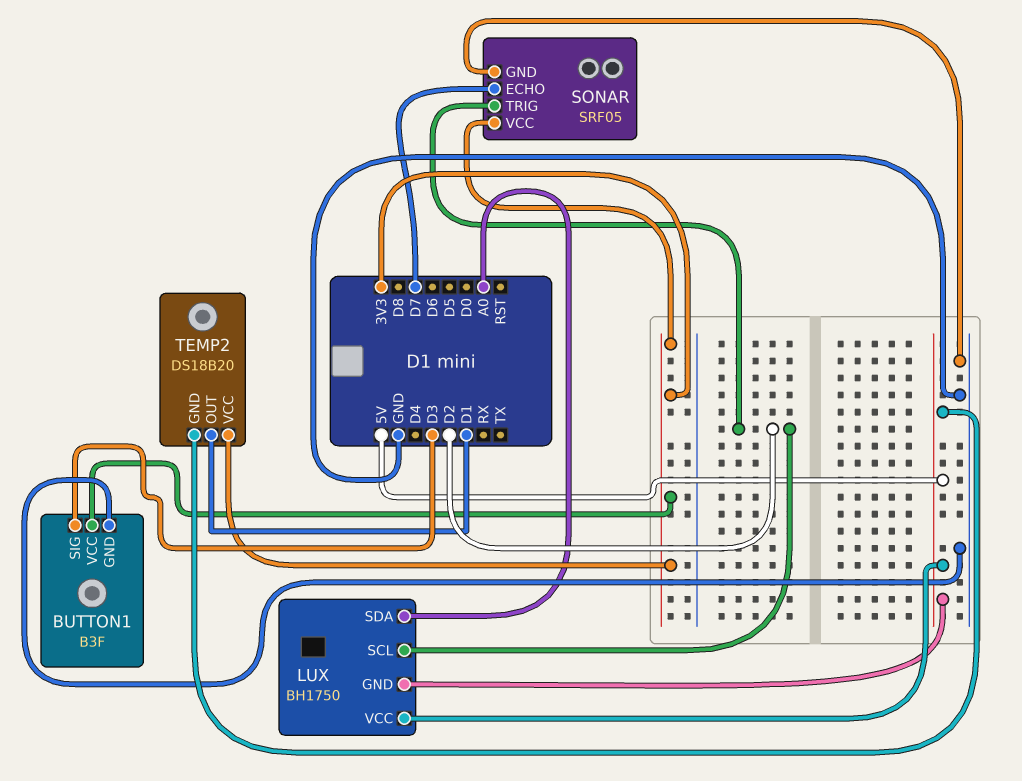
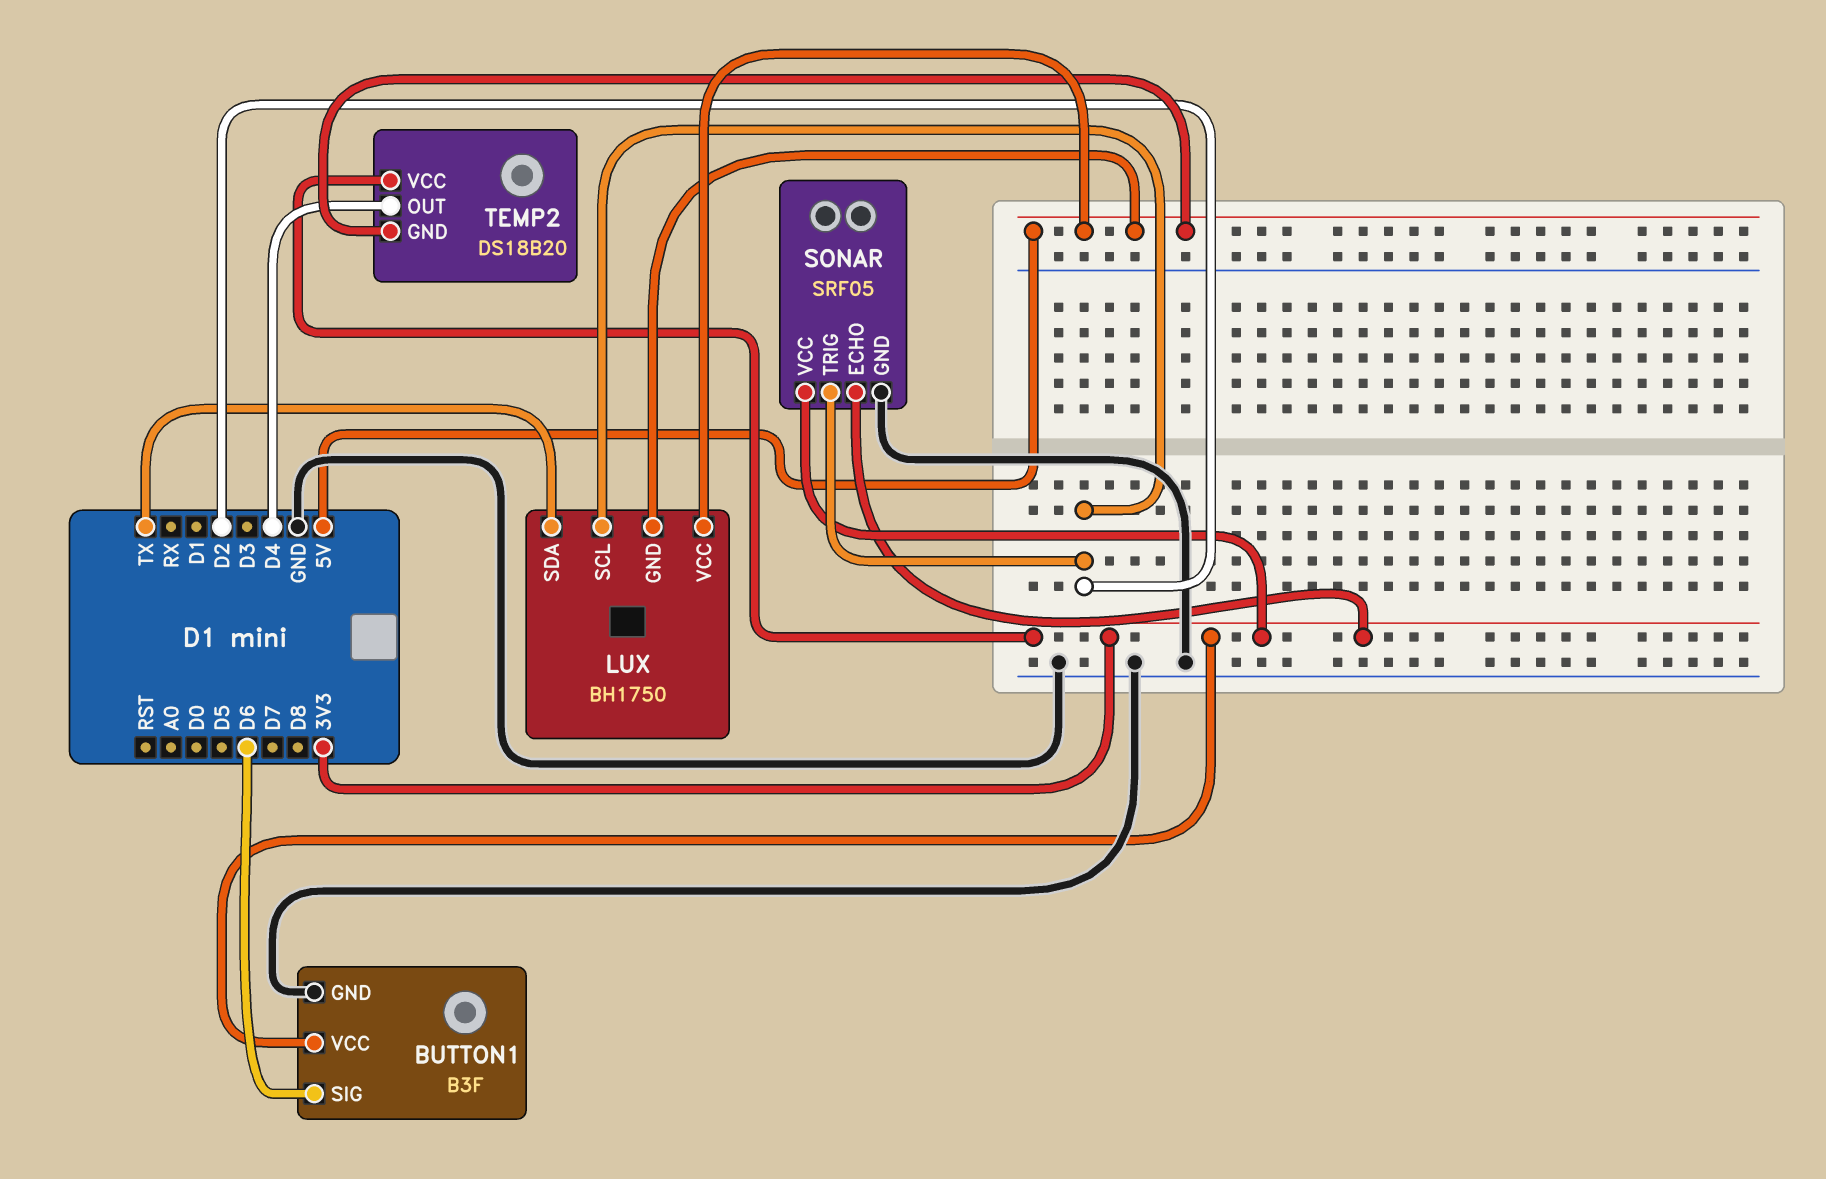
BUTTON1 pin SIG: D3 -> D6
LUX pin SDA: A0 -> TX
SONAR pin ECHO: D7 -> 3V3
TEMP2 pin OUT: D1 -> D4

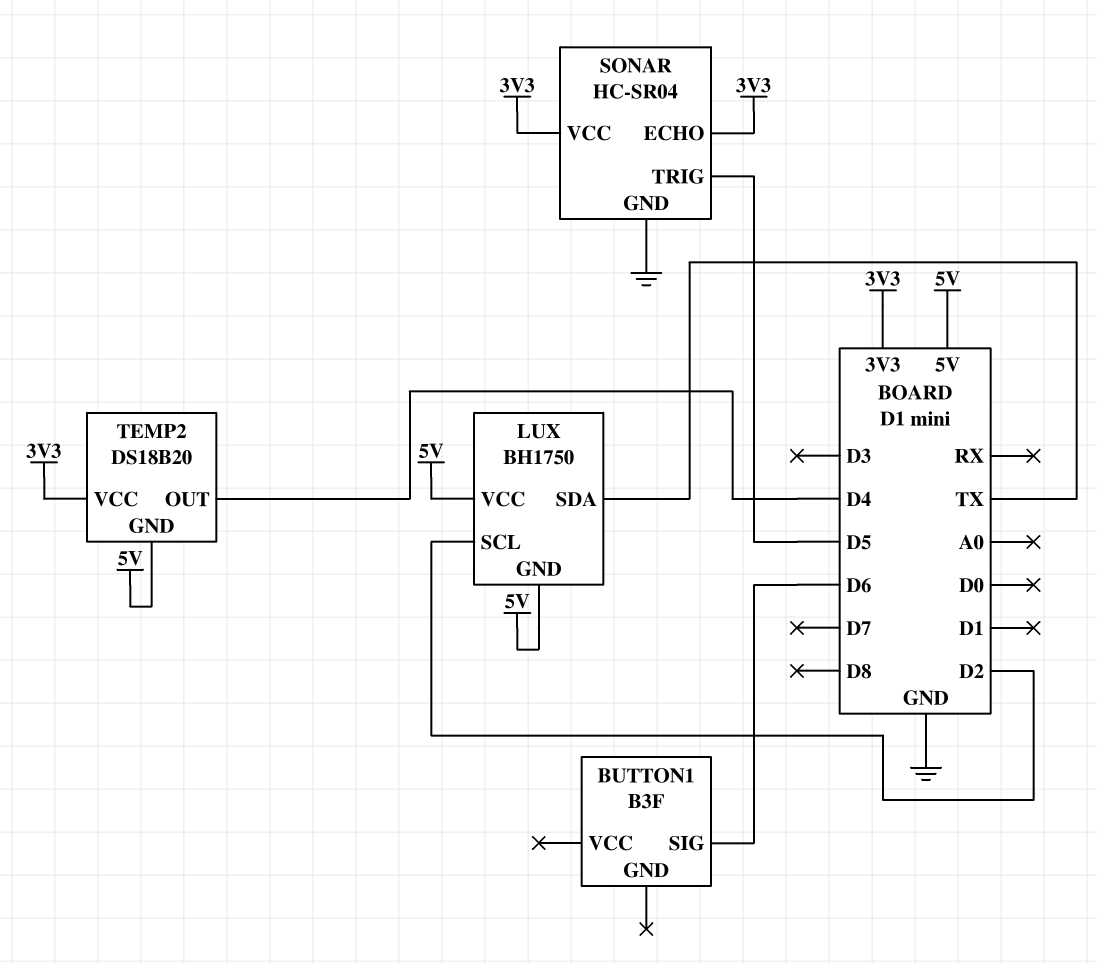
BUTTON1 pin GND: GND -> none
BUTTON1 pin VCC: 3V3 -> none
SONAR: SRF05 -> HC-SR04
SONAR pin TRIG: D2 -> D5

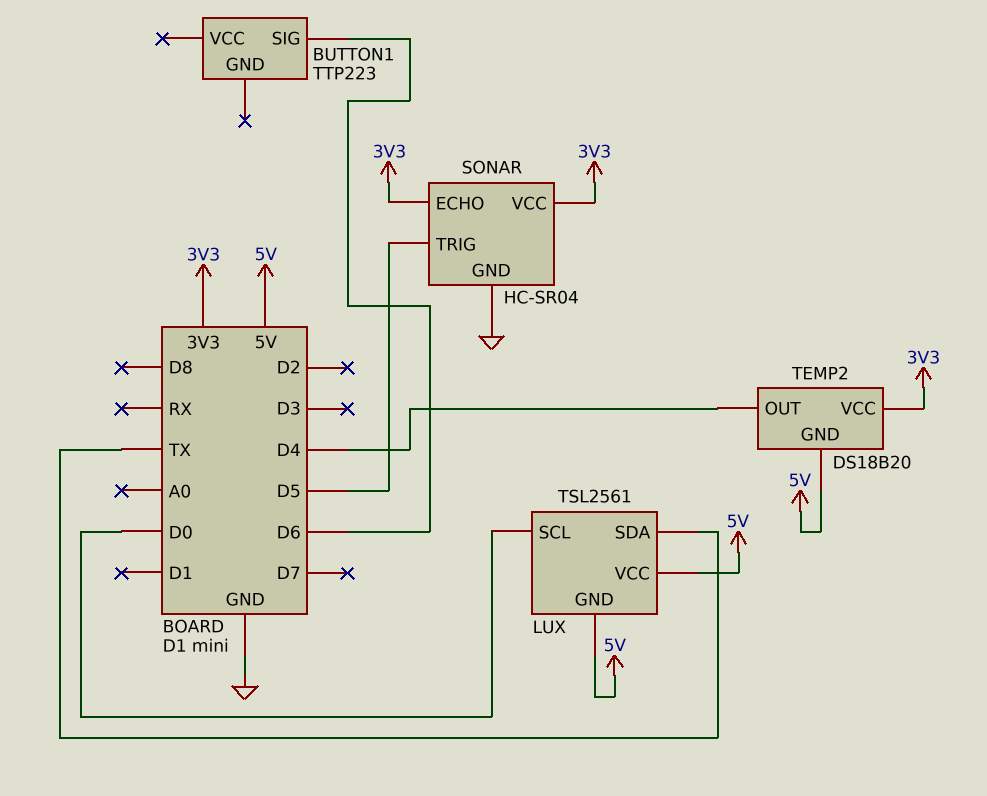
BUTTON1: B3F -> TTP223
LUX: BH1750 -> TSL2561
LUX pin SCL: D2 -> D0

